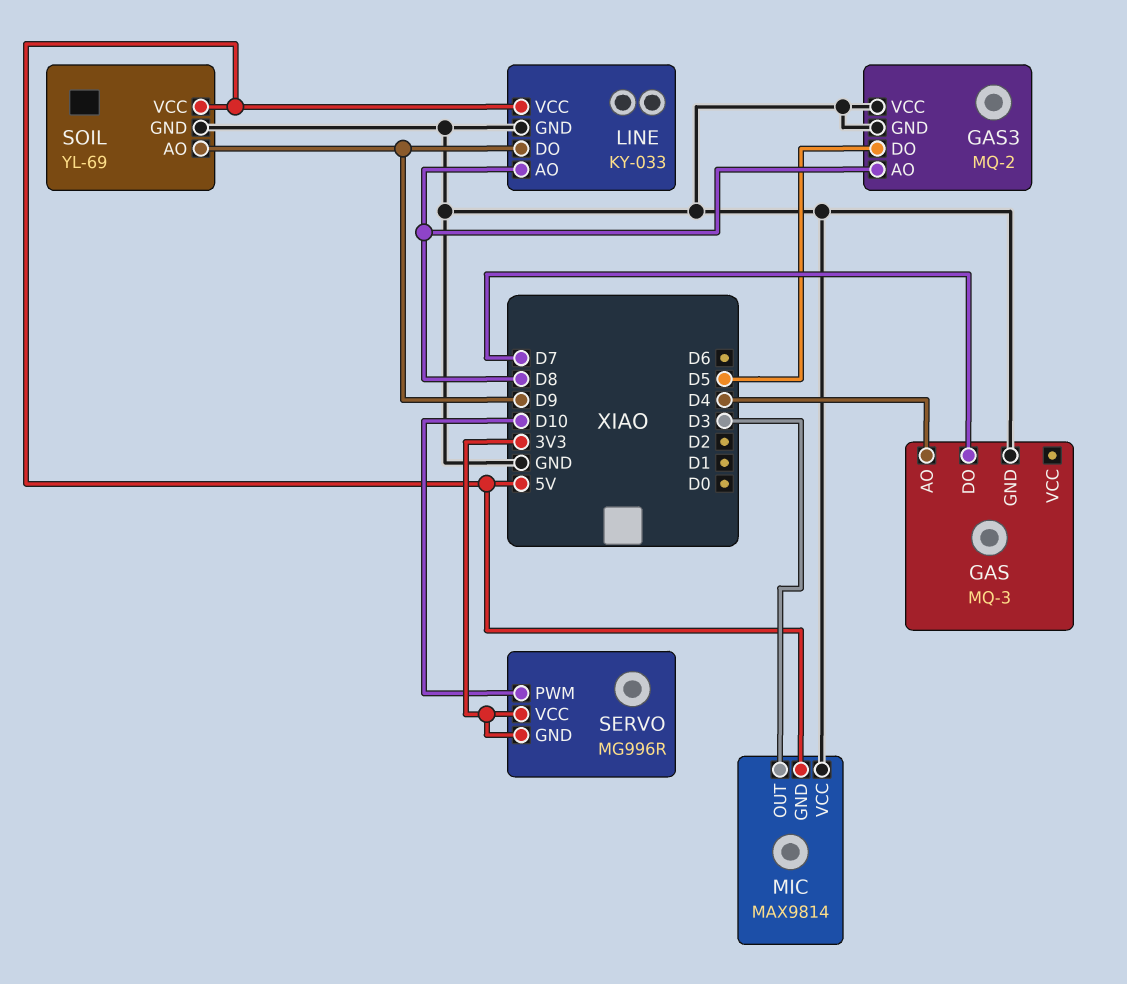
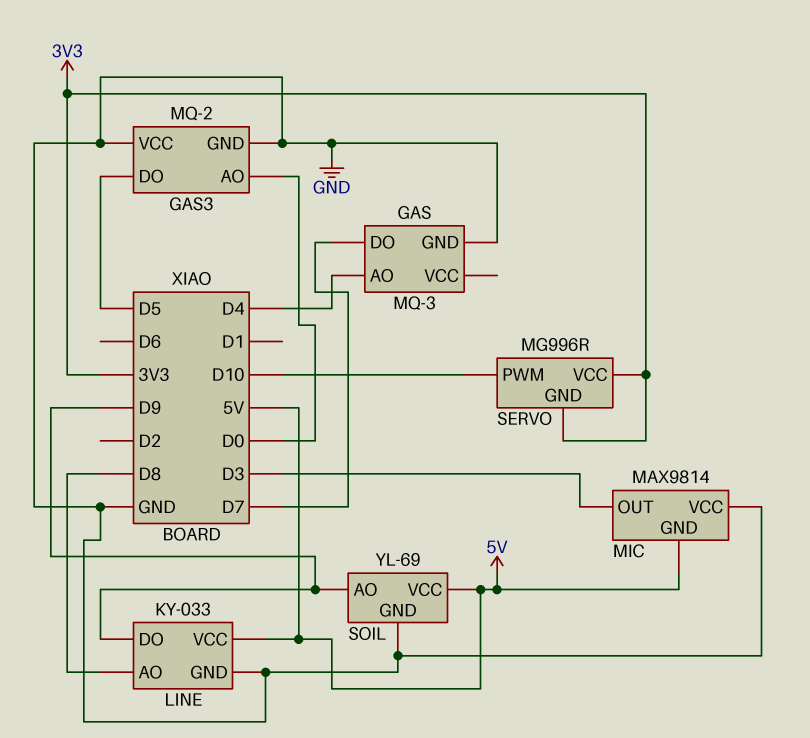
GAS3 pin AO: D8 -> D0

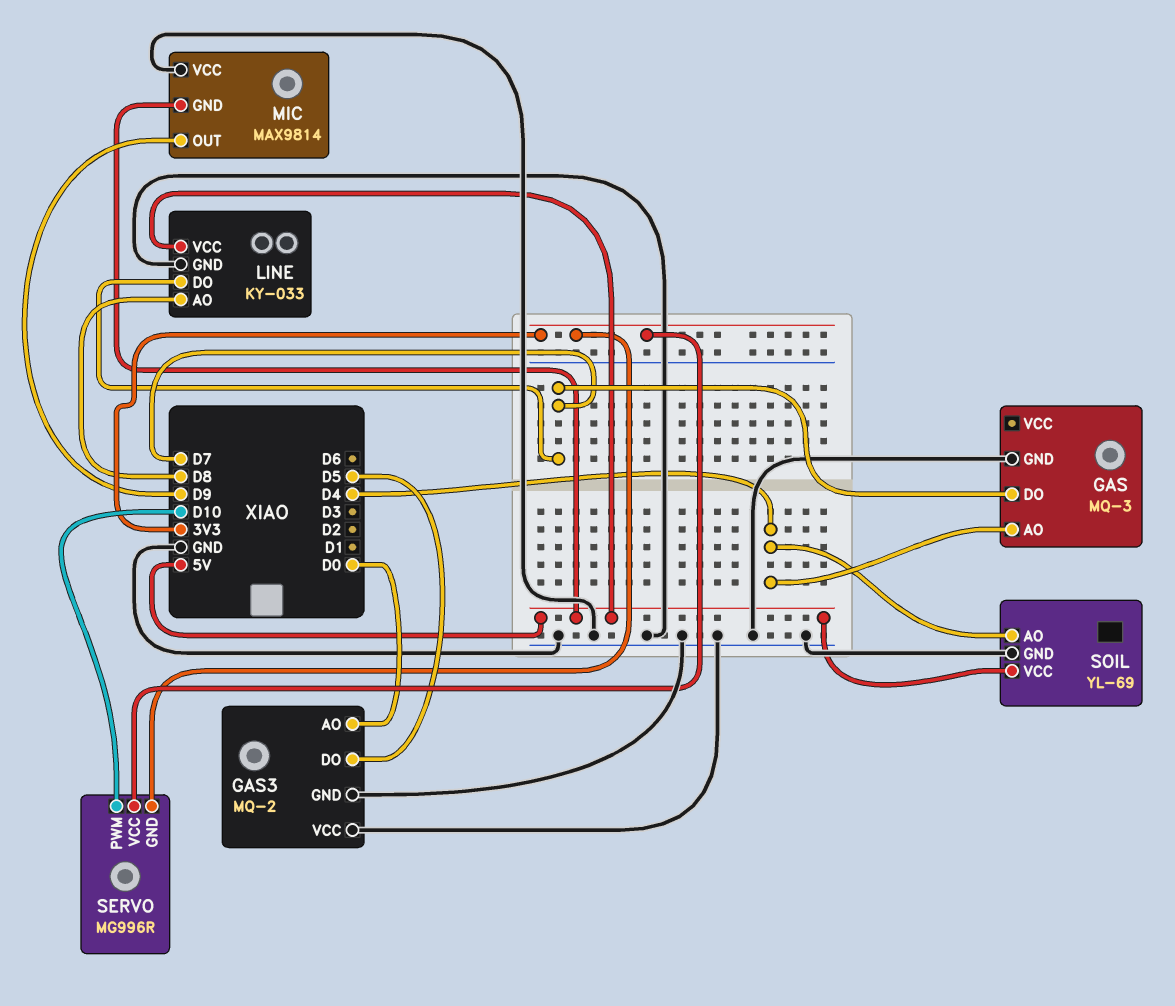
LINE pin DO: D9 -> D7
MIC pin OUT: D3 -> D9
SOIL pin AO: D9 -> D4

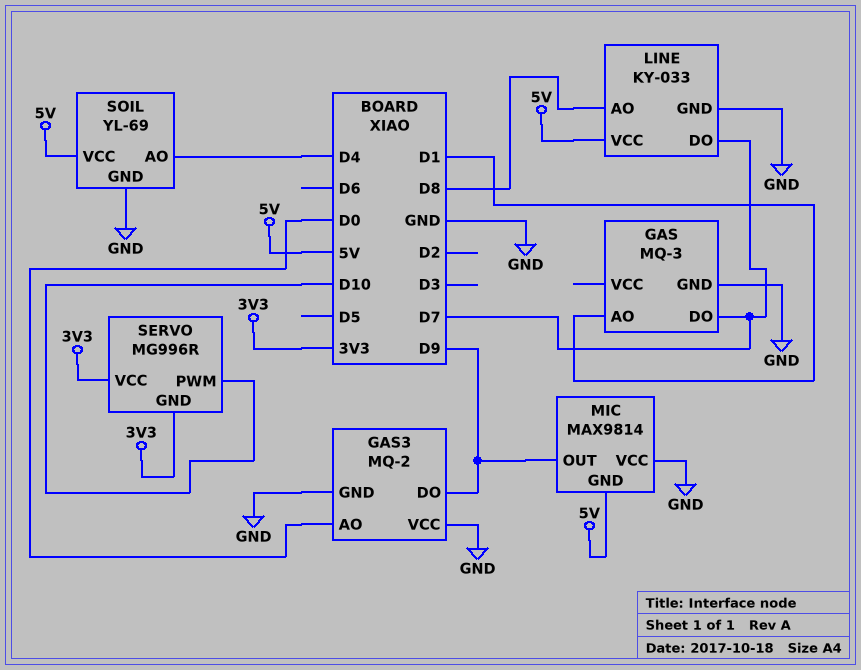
GAS pin AO: D4 -> D1
GAS3 pin DO: D5 -> D9

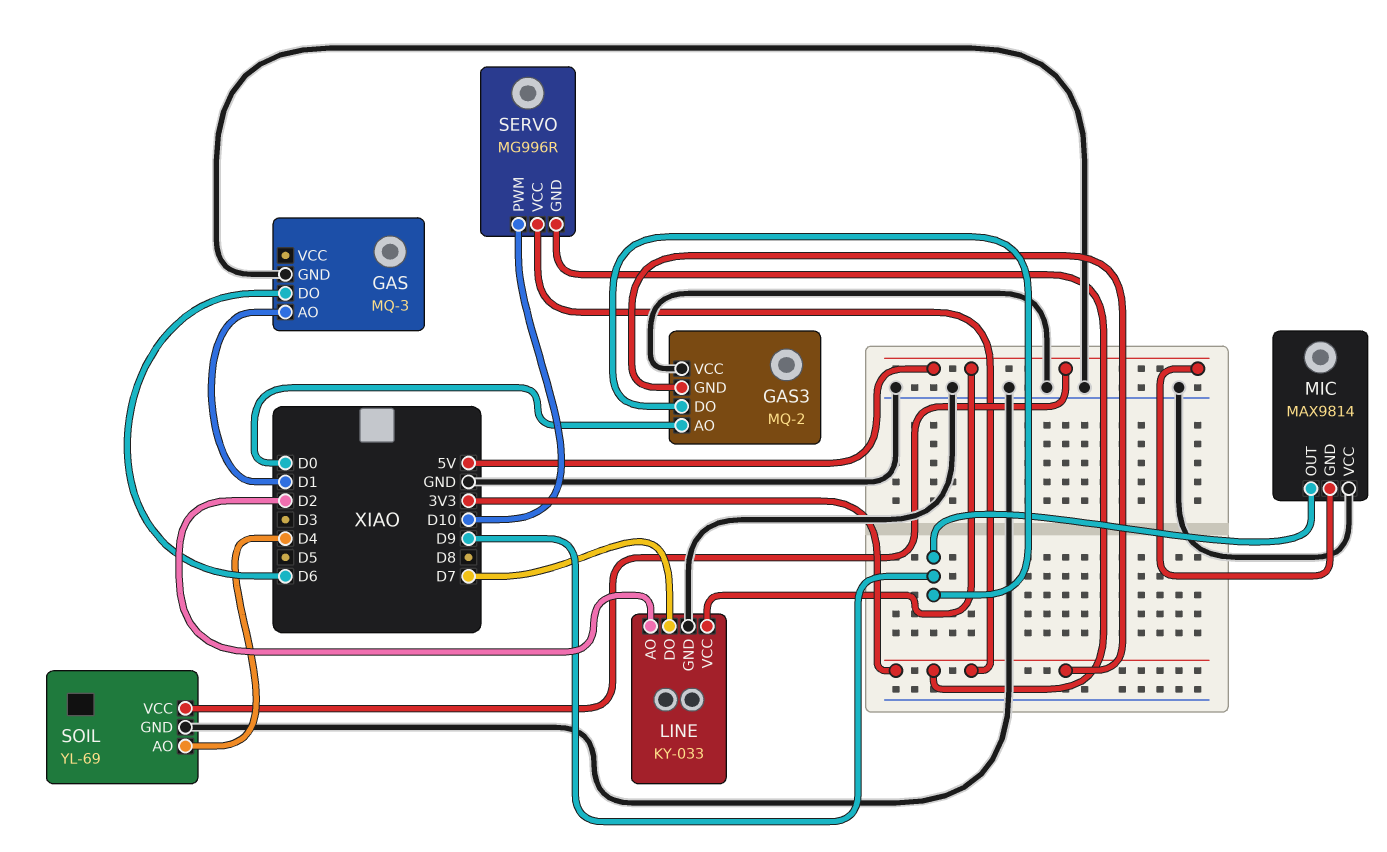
GAS pin DO: D7 -> D6
GAS3 pin GND: GND -> 3V3
LINE pin AO: D8 -> D2

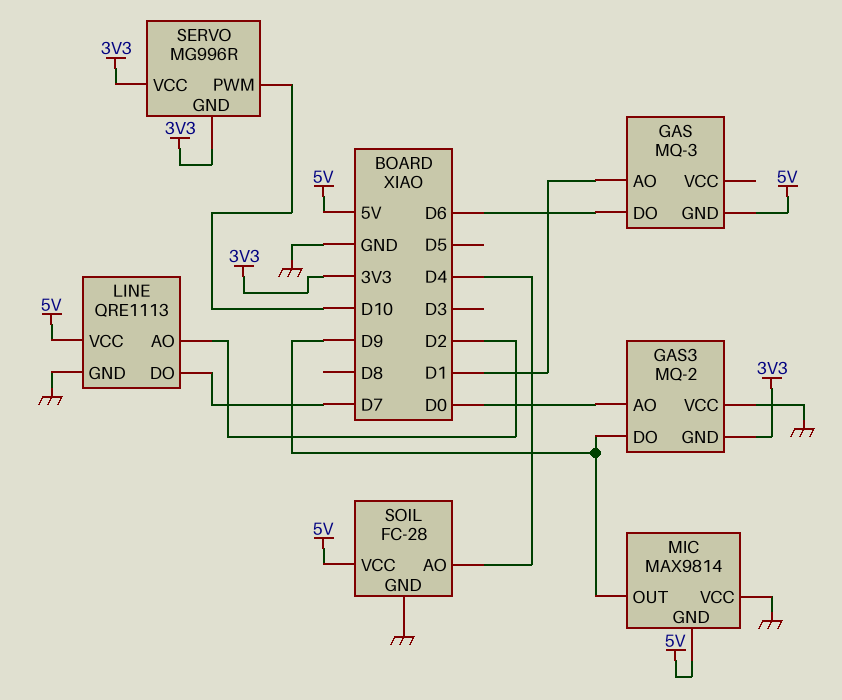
GAS pin GND: GND -> 5V
LINE: KY-033 -> QRE1113
SOIL: YL-69 -> FC-28

